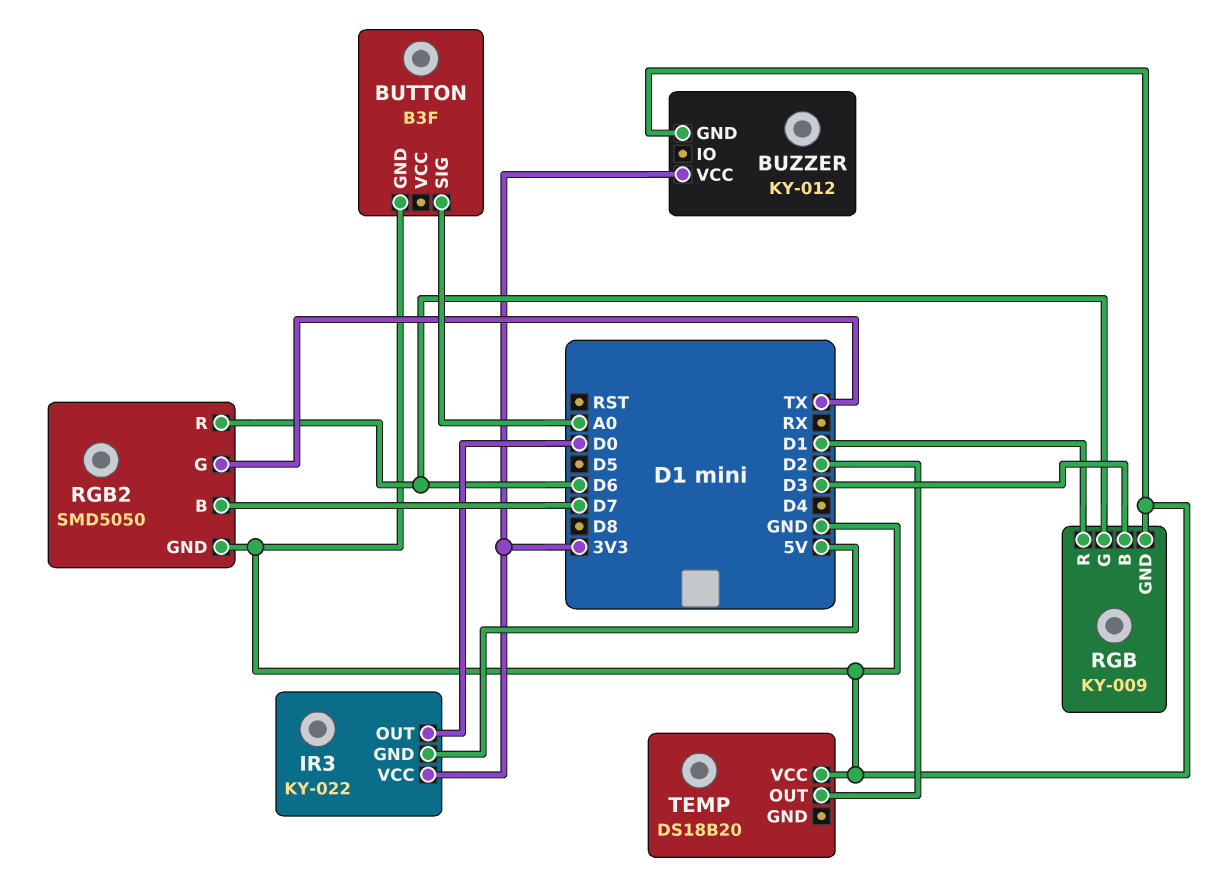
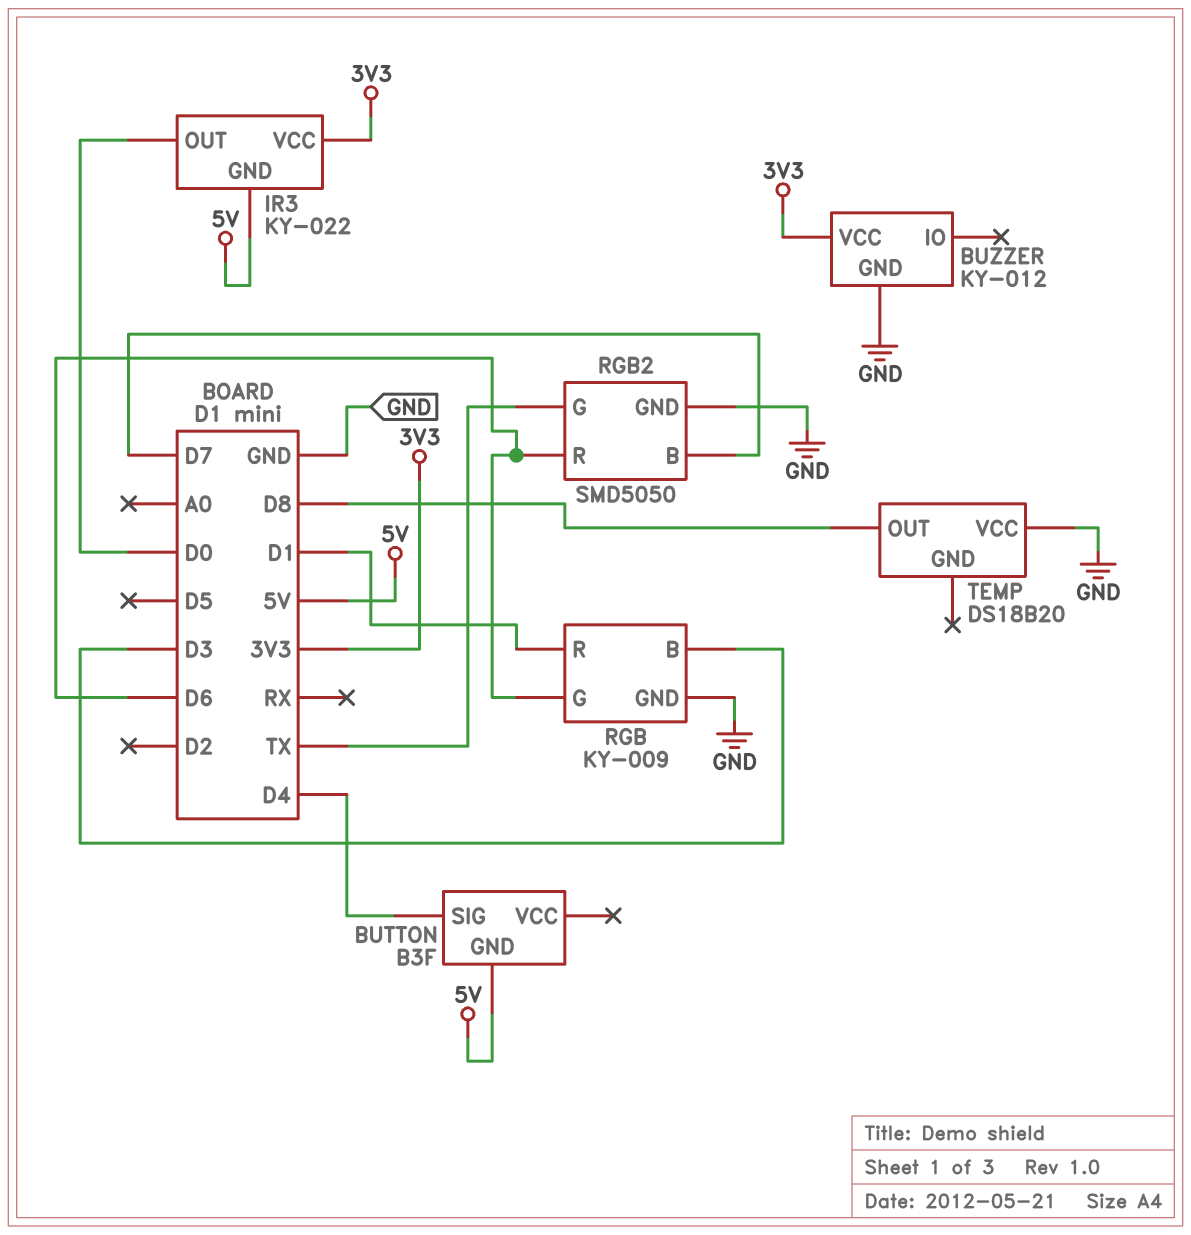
BUTTON pin GND: GND -> 5V
BUTTON pin SIG: A0 -> D4
TEMP pin OUT: D2 -> D8

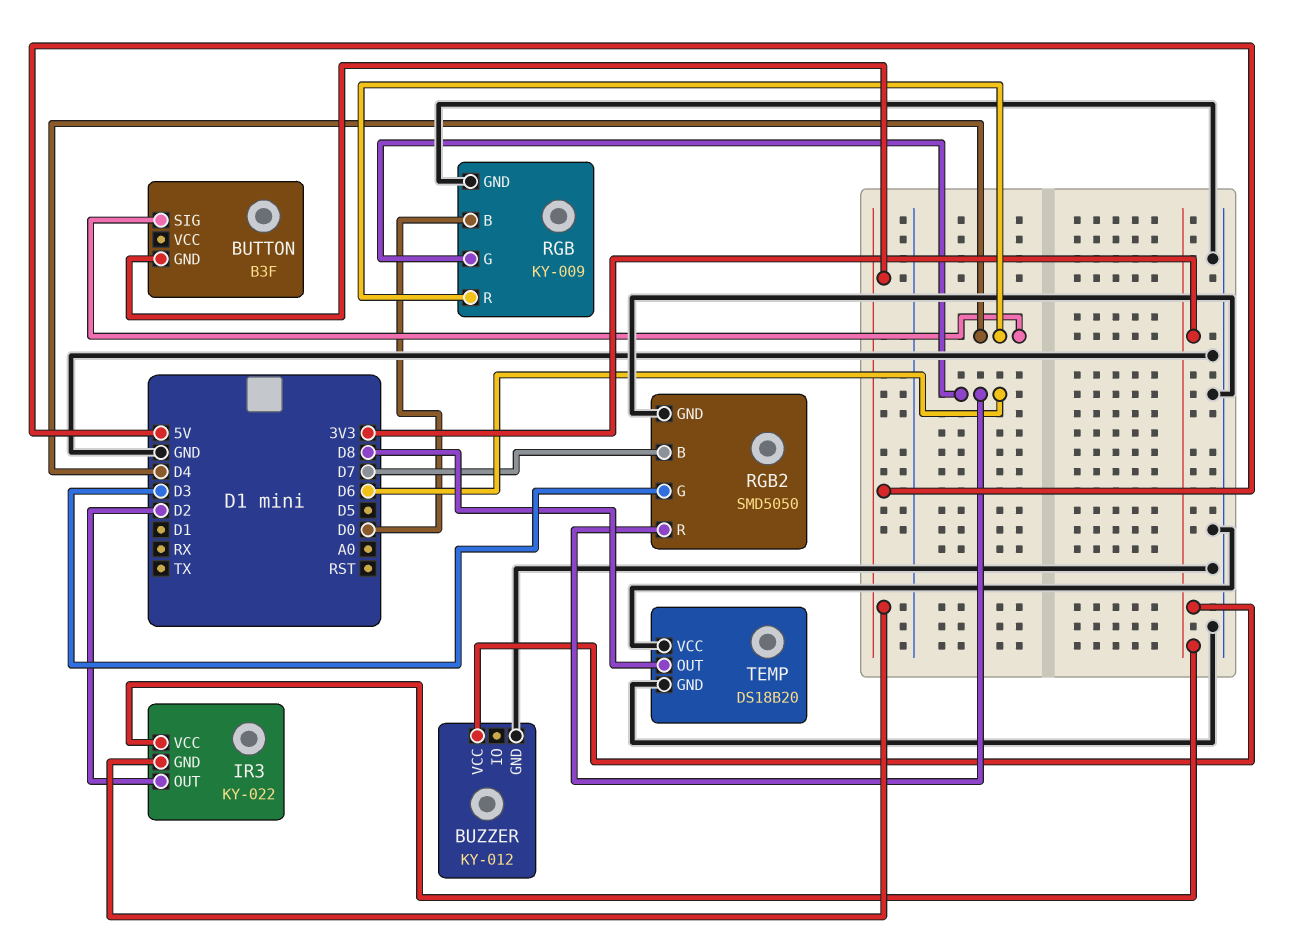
IR3 pin OUT: D0 -> D2
RGB pin B: D3 -> D0
RGB pin R: D1 -> D4
RGB2 pin G: TX -> D3
TEMP pin GND: none -> GND

